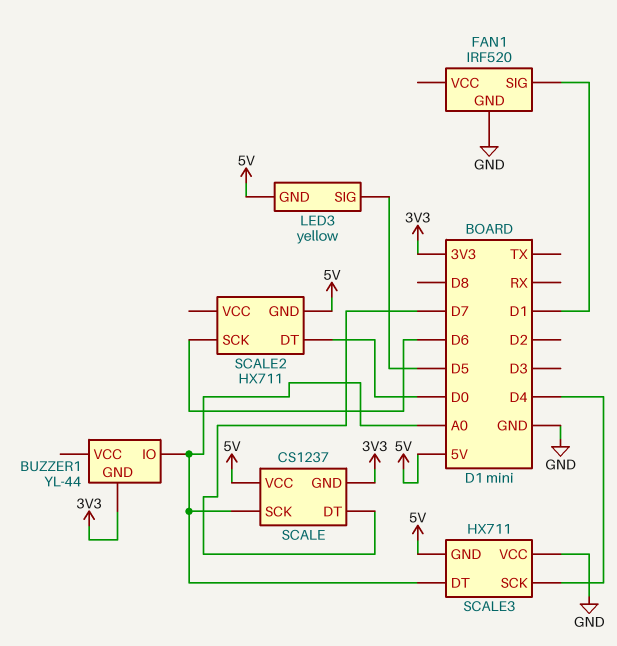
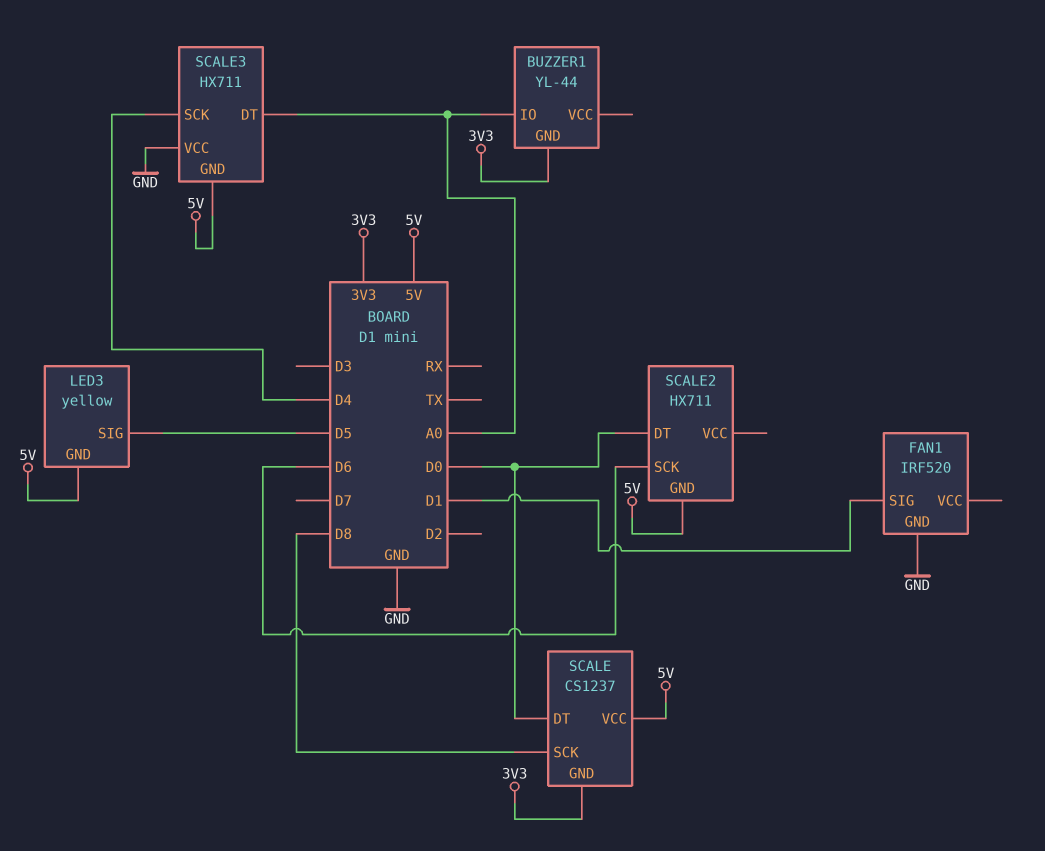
SCALE pin DT: D7 -> D0
SCALE pin SCK: A0 -> D8

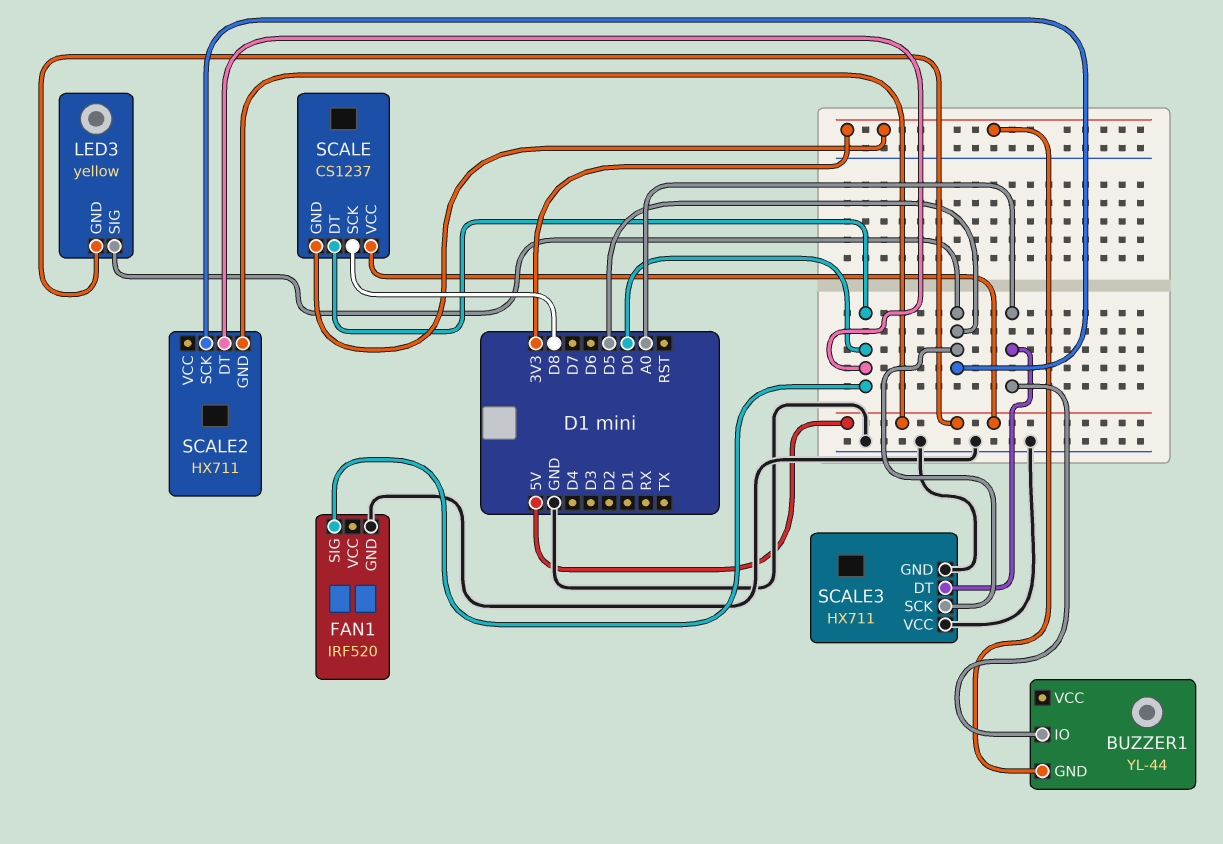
FAN1 pin SIG: D1 -> D0
SCALE2 pin SCK: D6 -> D5
SCALE3 pin GND: 5V -> GND
SCALE3 pin SCK: D4 -> D5

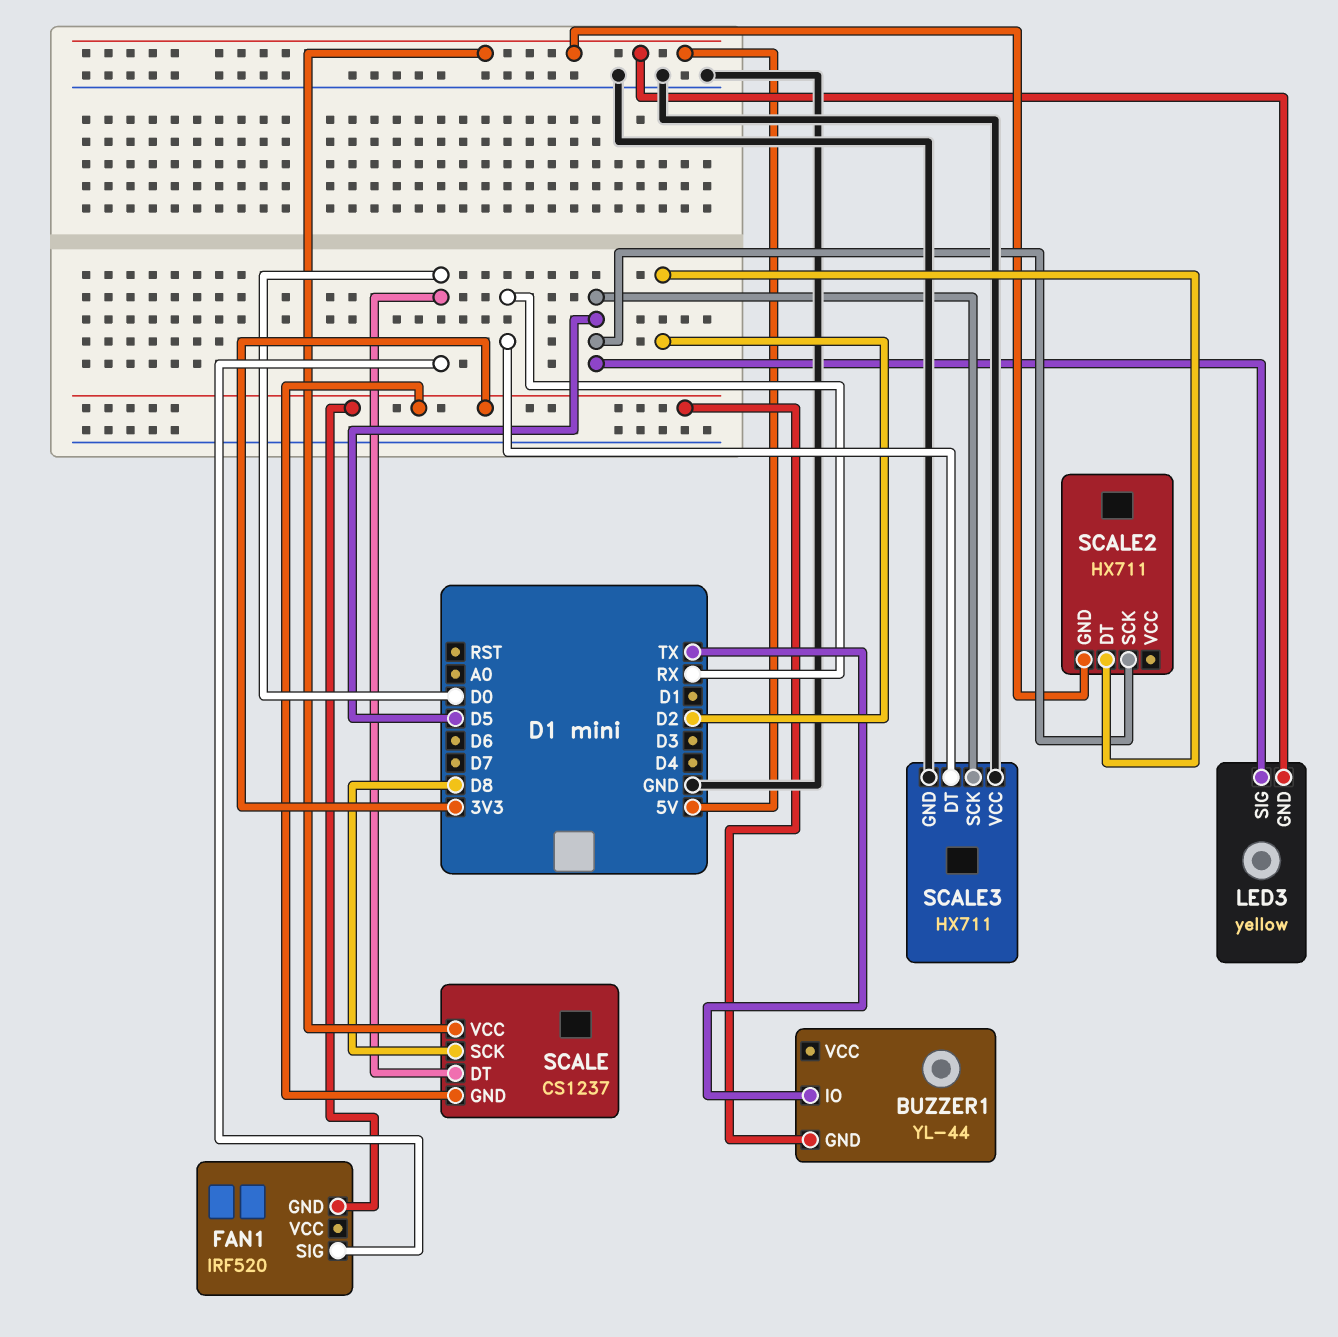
BUZZER1 pin IO: A0 -> TX
FAN1 pin GND: GND -> 3V3
SCALE2 pin DT: D0 -> D2
SCALE3 pin DT: A0 -> RX

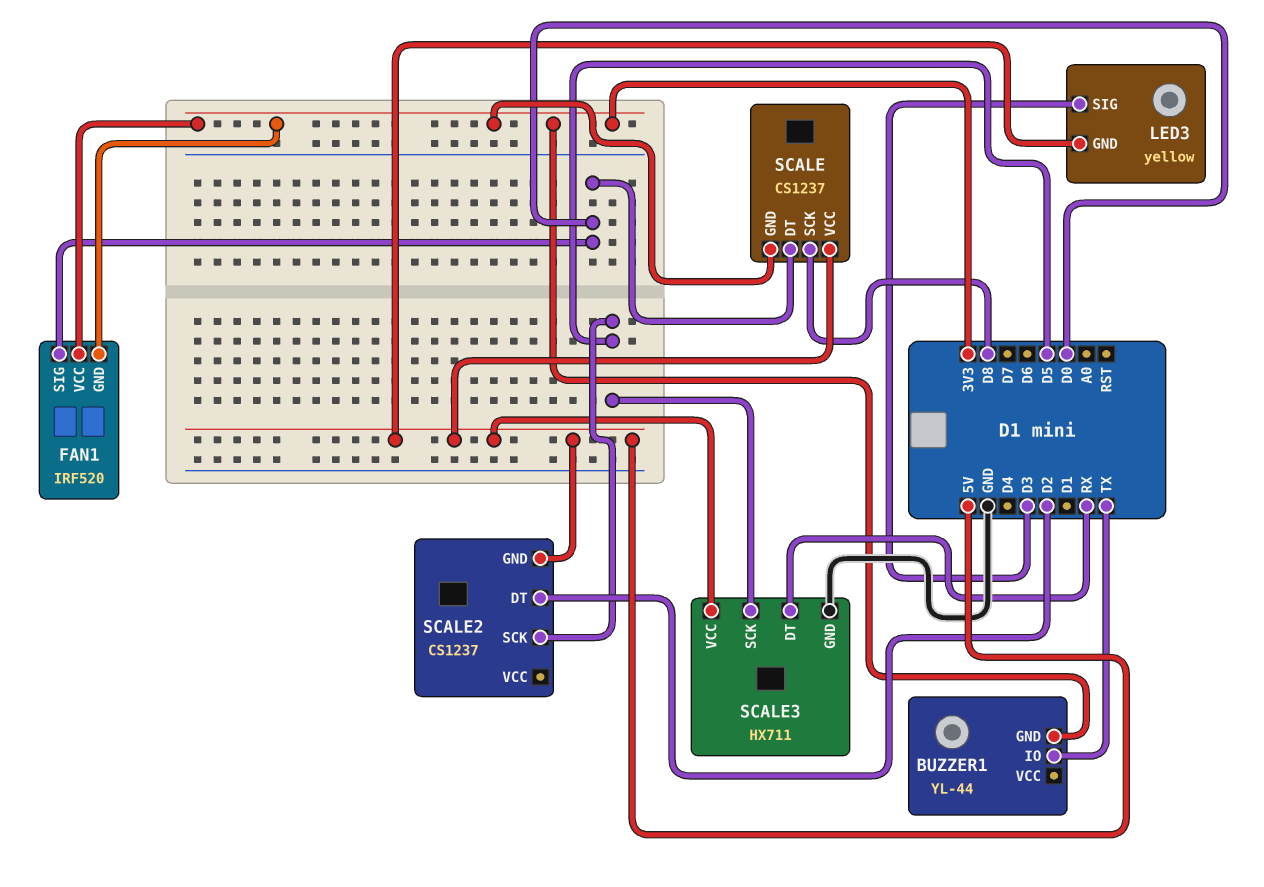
FAN1 pin VCC: none -> 3V3
LED3 pin SIG: D5 -> D3
SCALE2: HX711 -> CS1237
SCALE3 pin VCC: GND -> 5V

